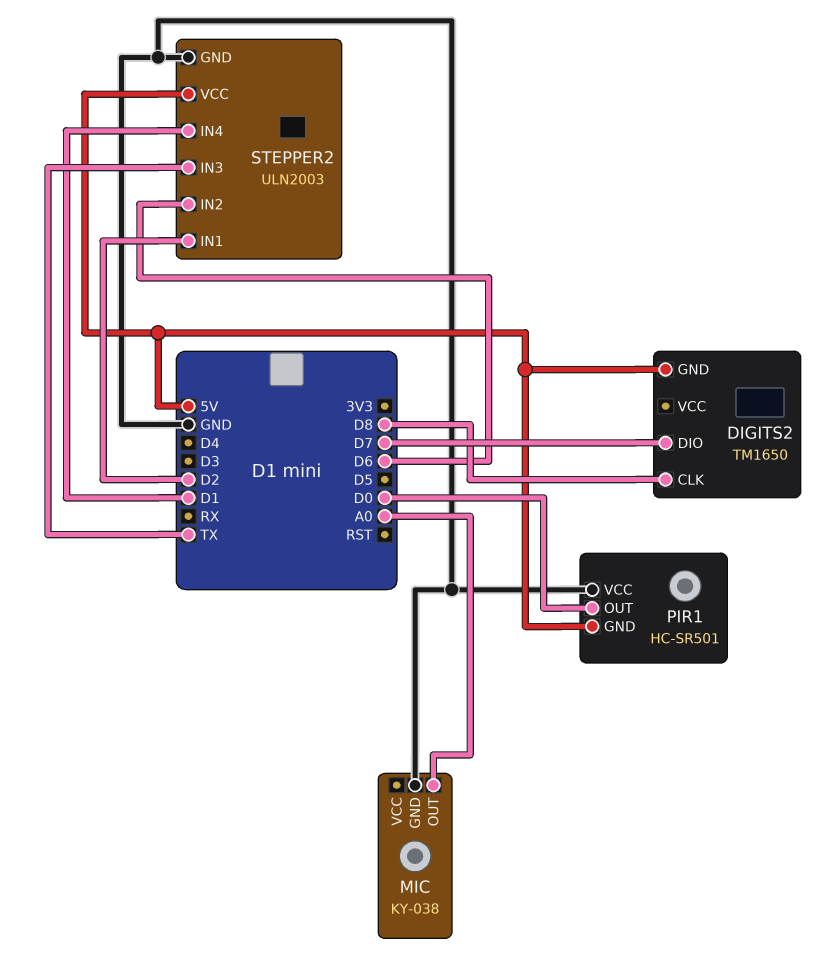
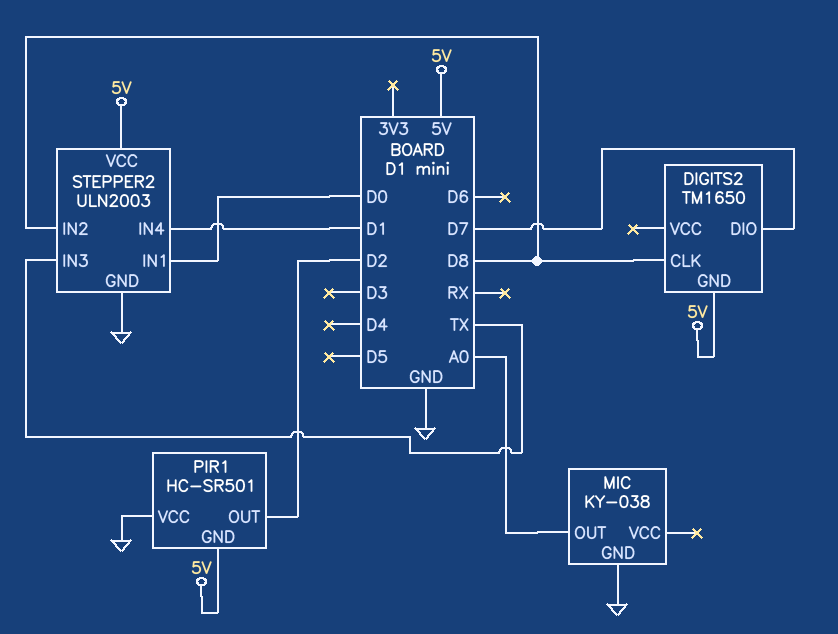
PIR1 pin OUT: D0 -> D2
STEPPER2 pin IN1: D2 -> D0
STEPPER2 pin IN2: D6 -> D8

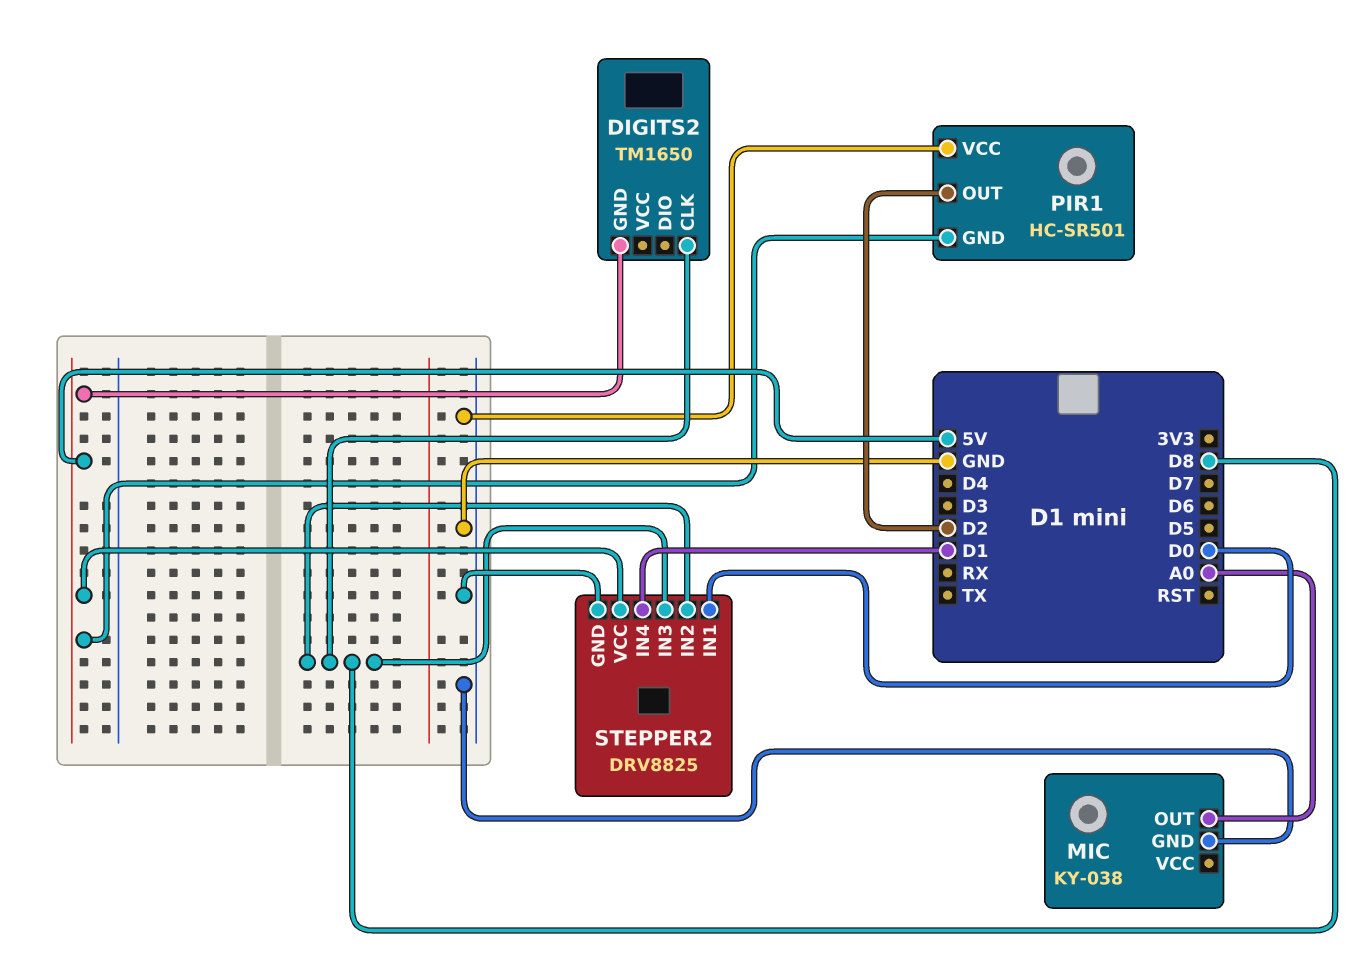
DIGITS2 pin DIO: D7 -> none
STEPPER2: ULN2003 -> DRV8825
STEPPER2 pin IN3: TX -> D8

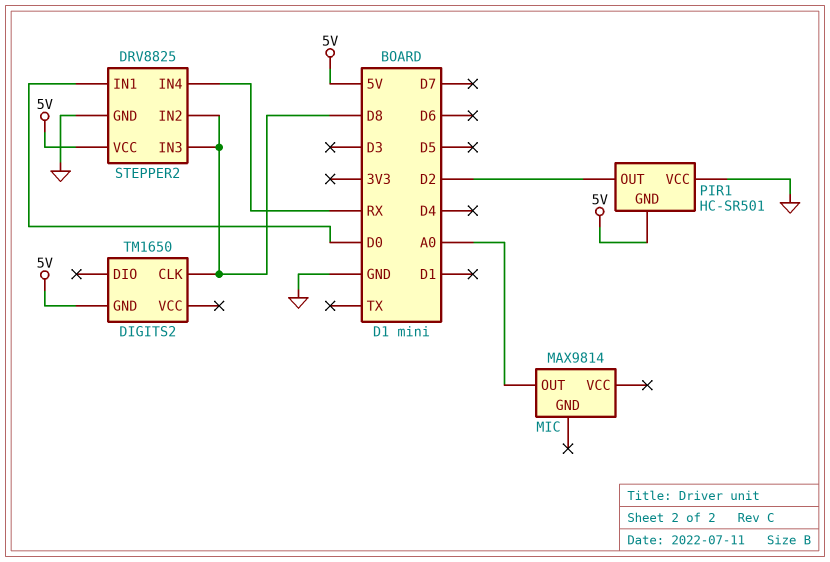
MIC: KY-038 -> MAX9814
MIC pin GND: GND -> none
STEPPER2 pin IN4: D1 -> RX

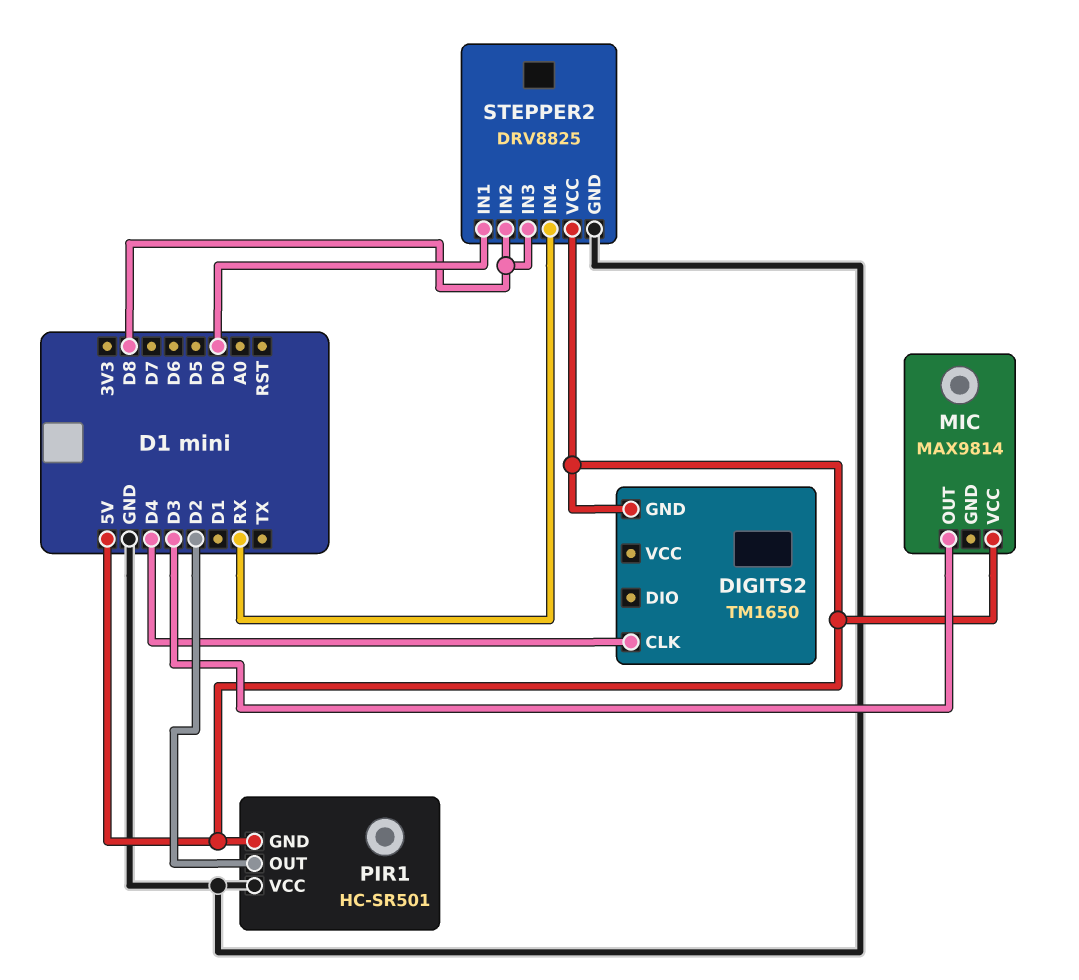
DIGITS2 pin CLK: D8 -> D4
MIC pin OUT: A0 -> D3
MIC pin VCC: none -> 5V

